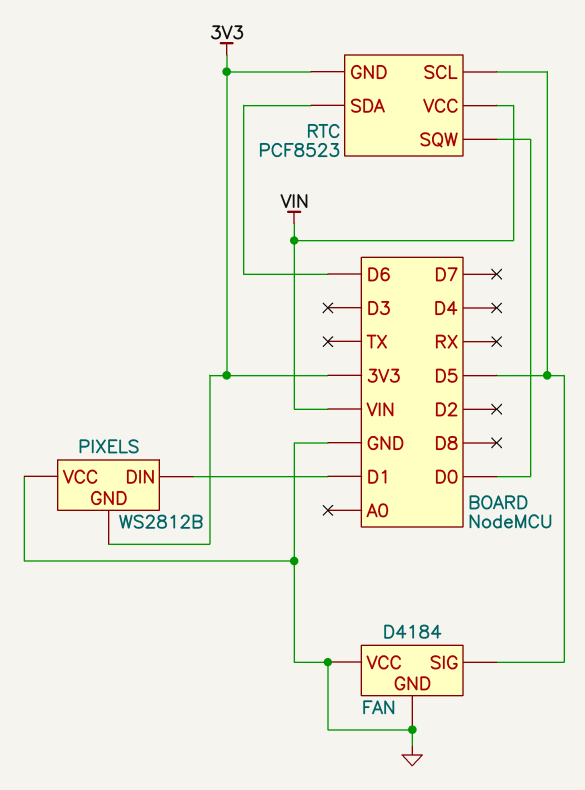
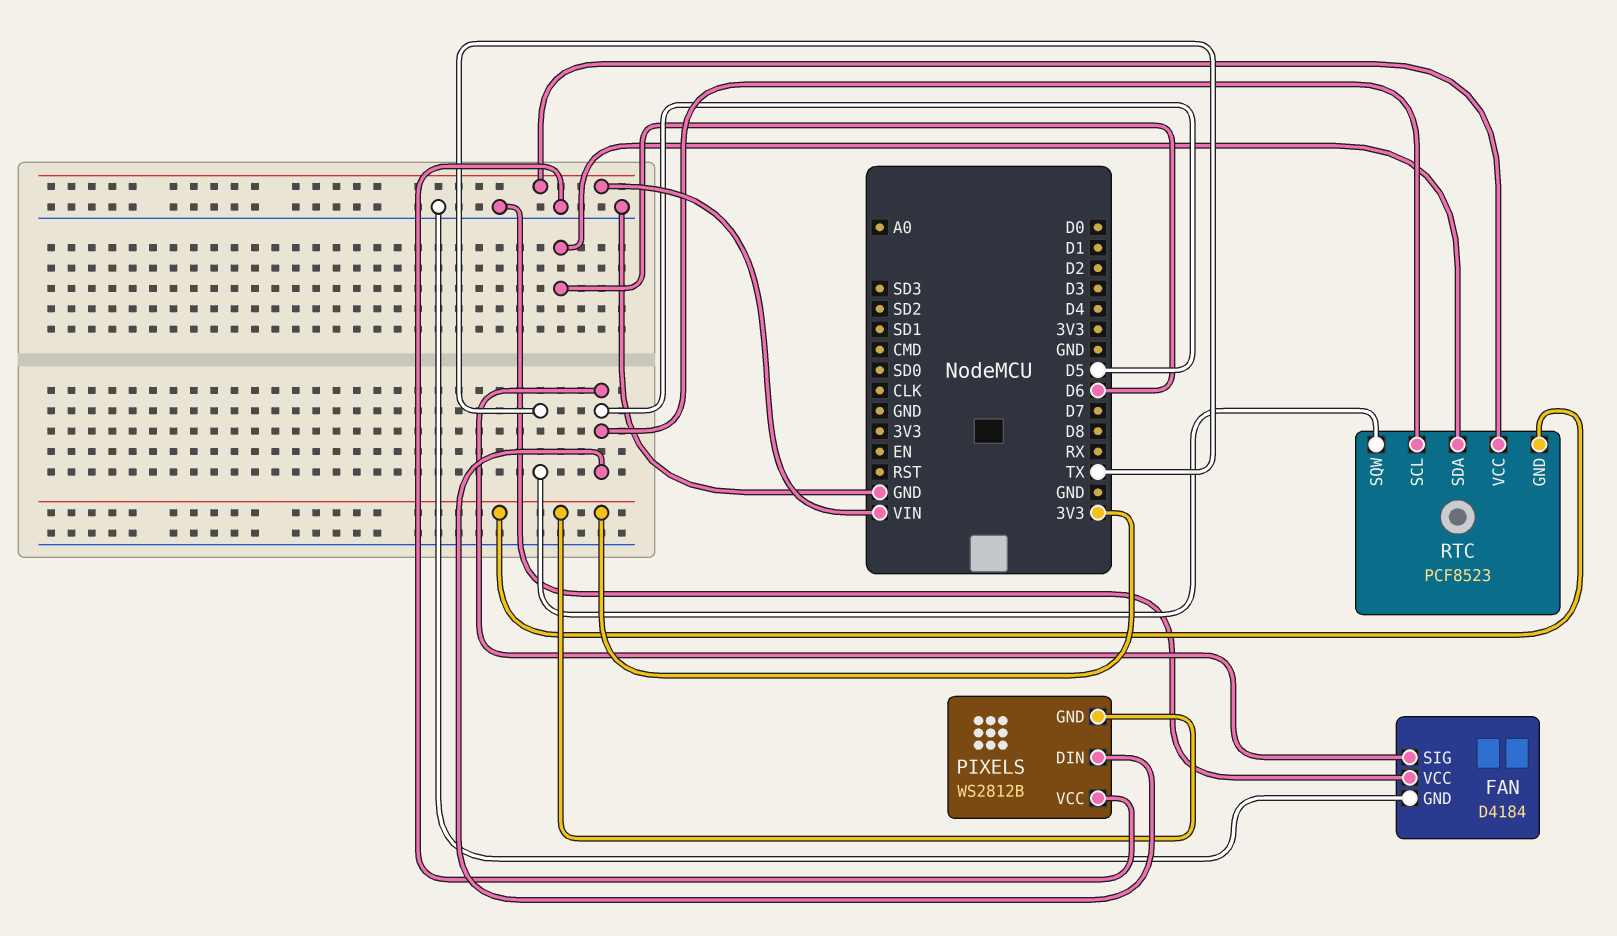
PIXELS pin DIN: D1 -> D5
RTC pin SQW: D0 -> TX

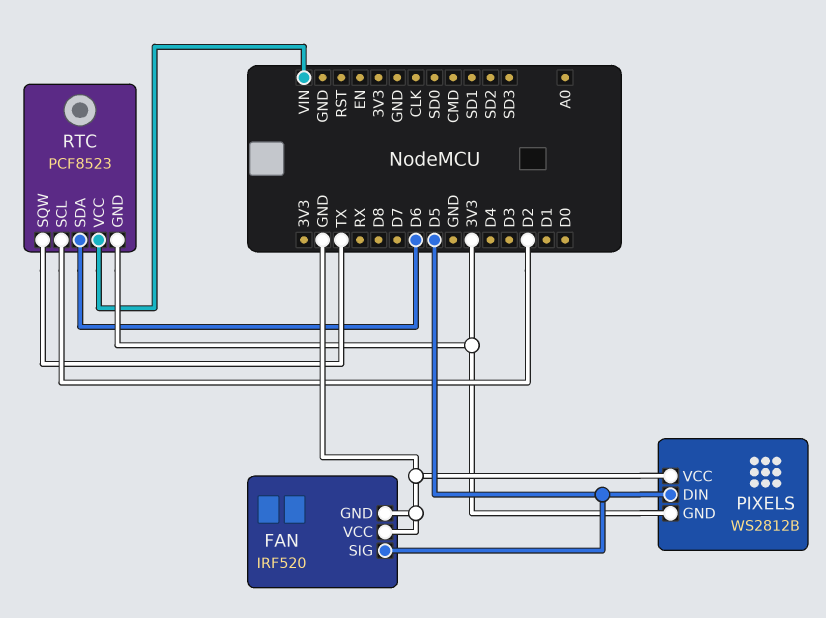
FAN: D4184 -> IRF520
RTC pin SCL: D5 -> D2

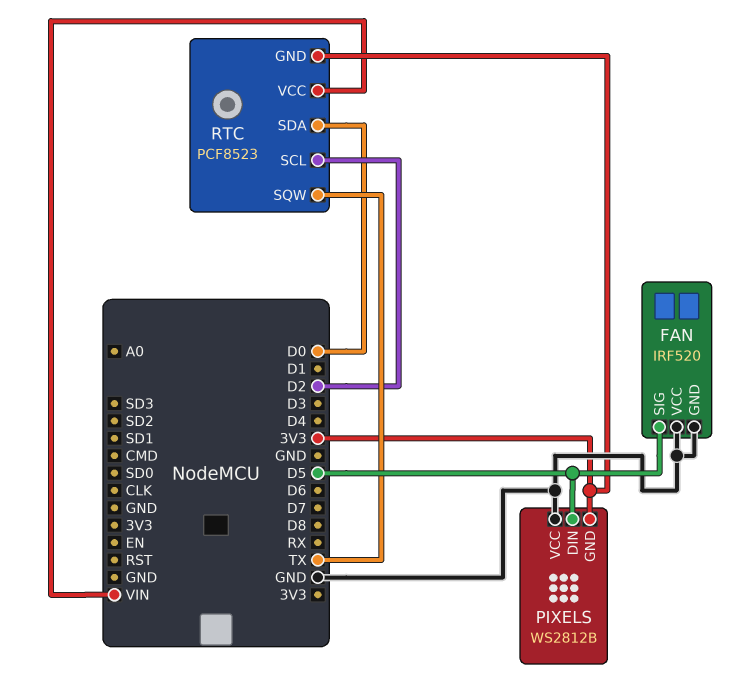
RTC pin SDA: D6 -> D0

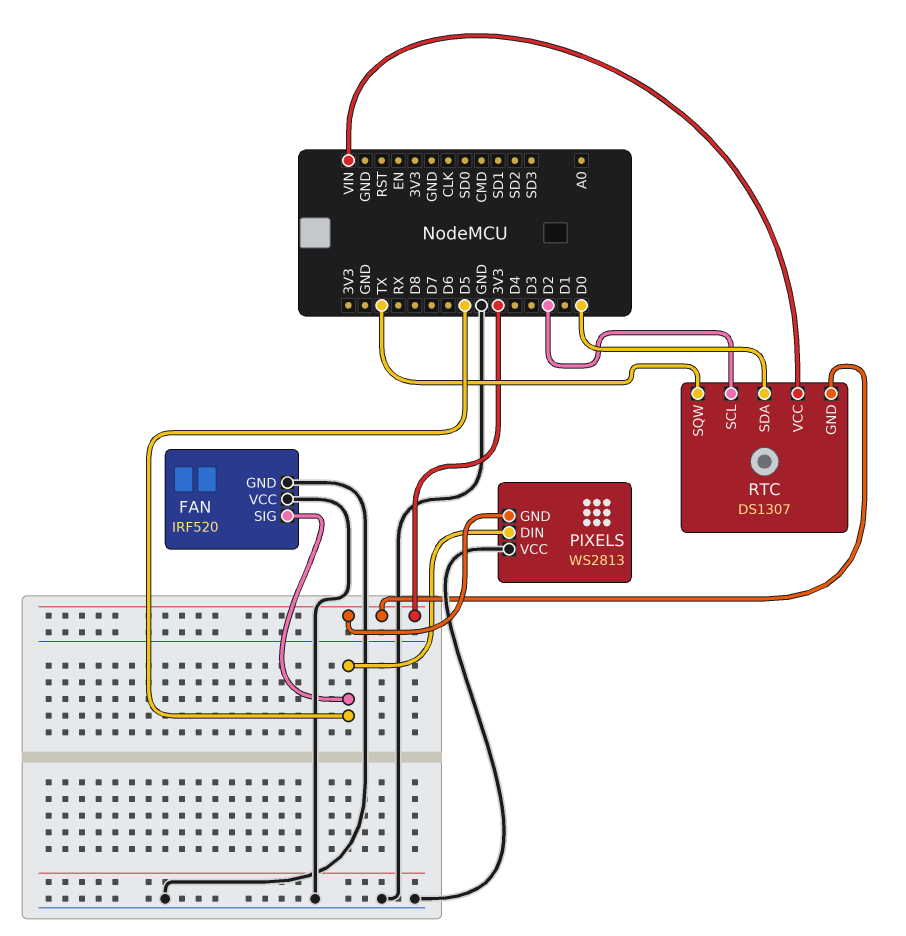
PIXELS: WS2812B -> WS2813
RTC: PCF8523 -> DS1307

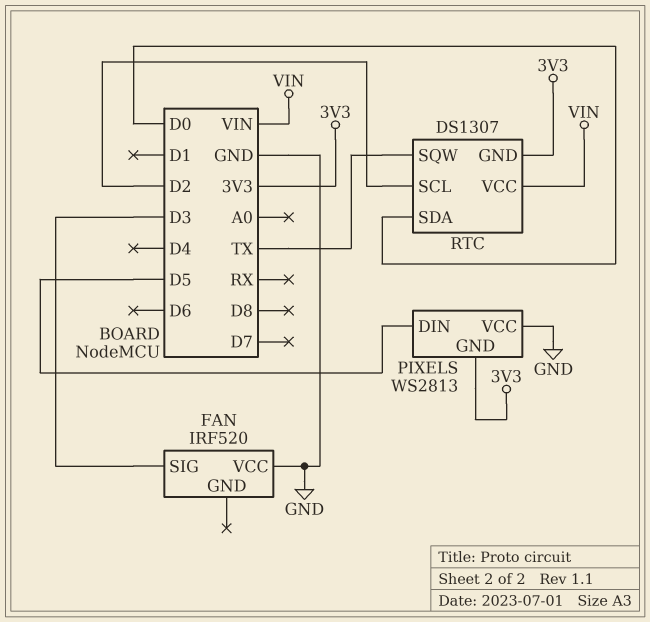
FAN pin GND: GND -> none
FAN pin SIG: D5 -> D3

